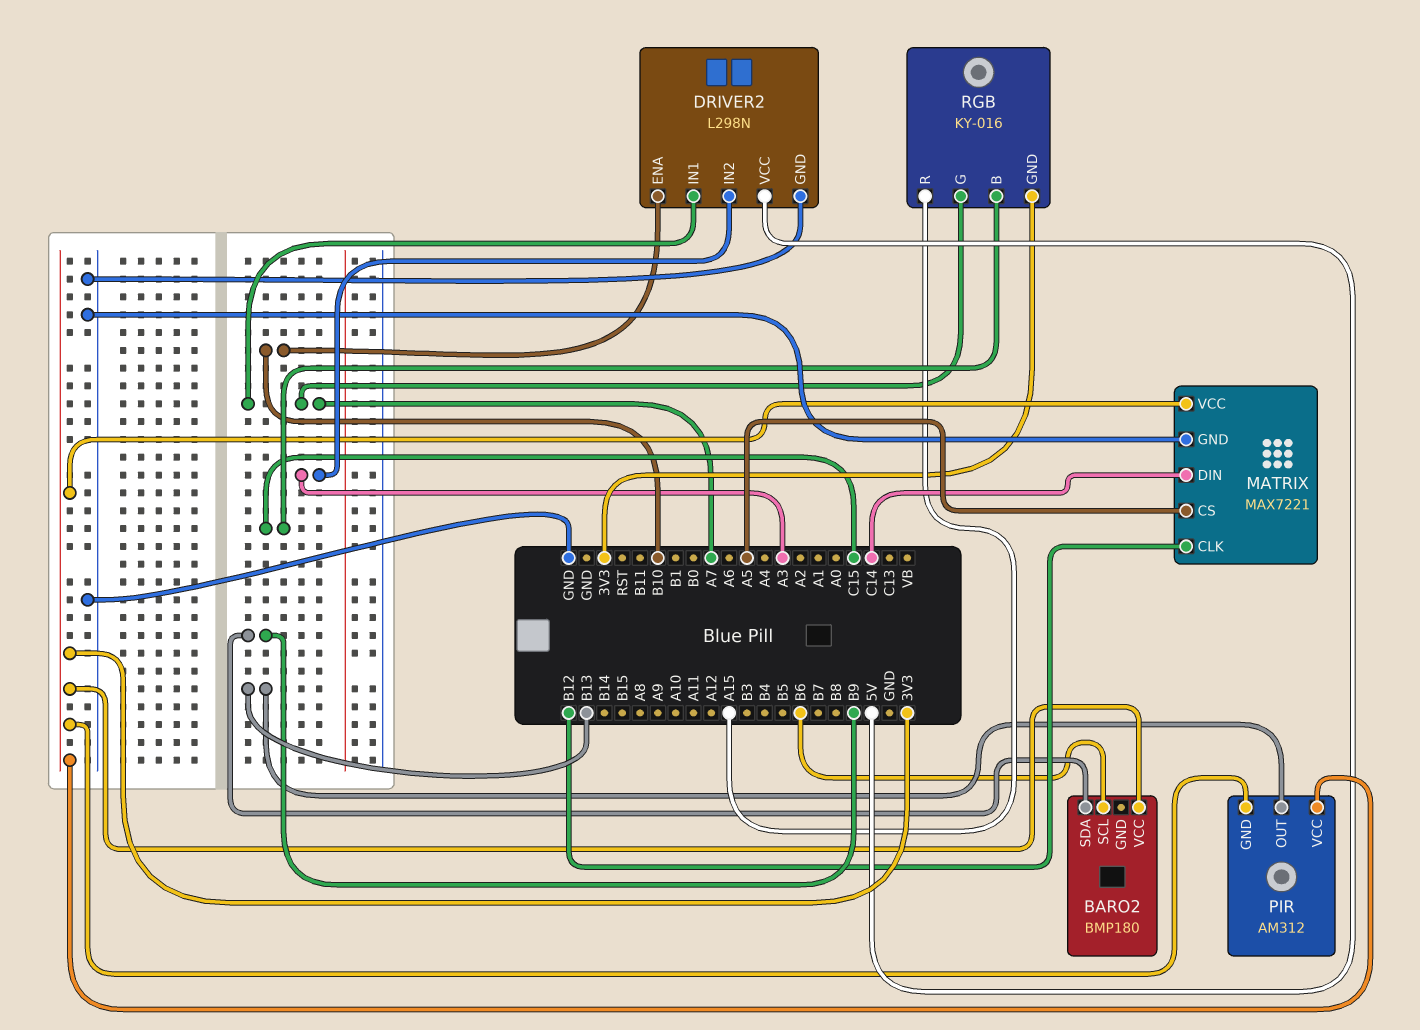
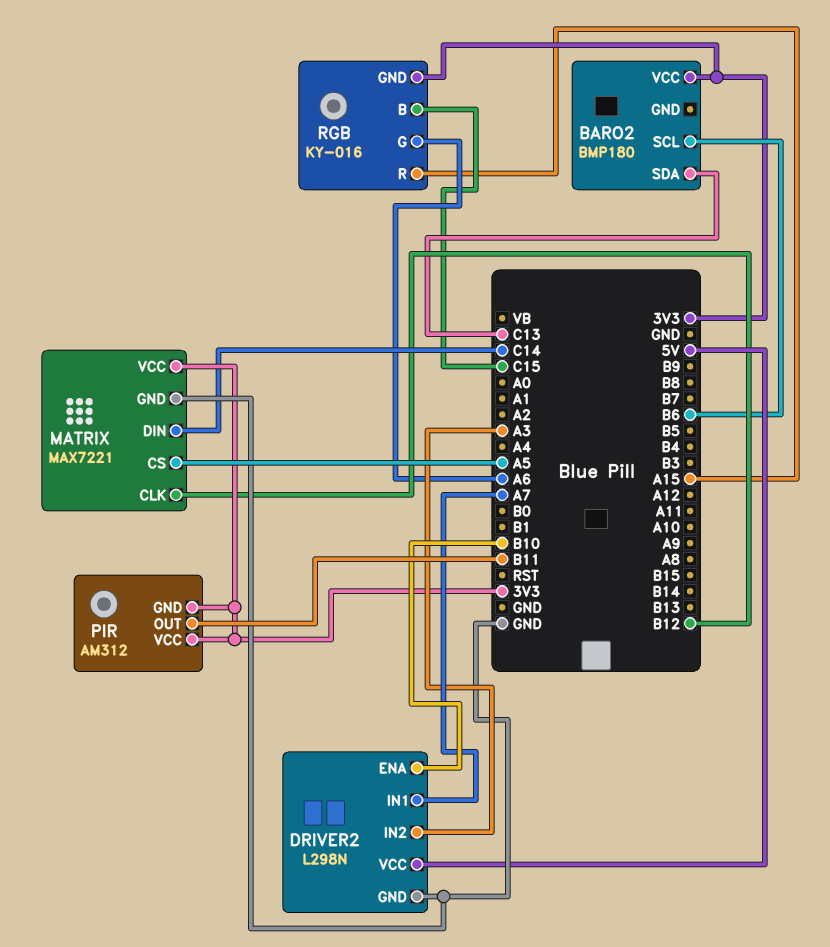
BARO2 pin SDA: B9 -> C13
PIR pin OUT: B13 -> B11
RGB pin G: A7 -> A6

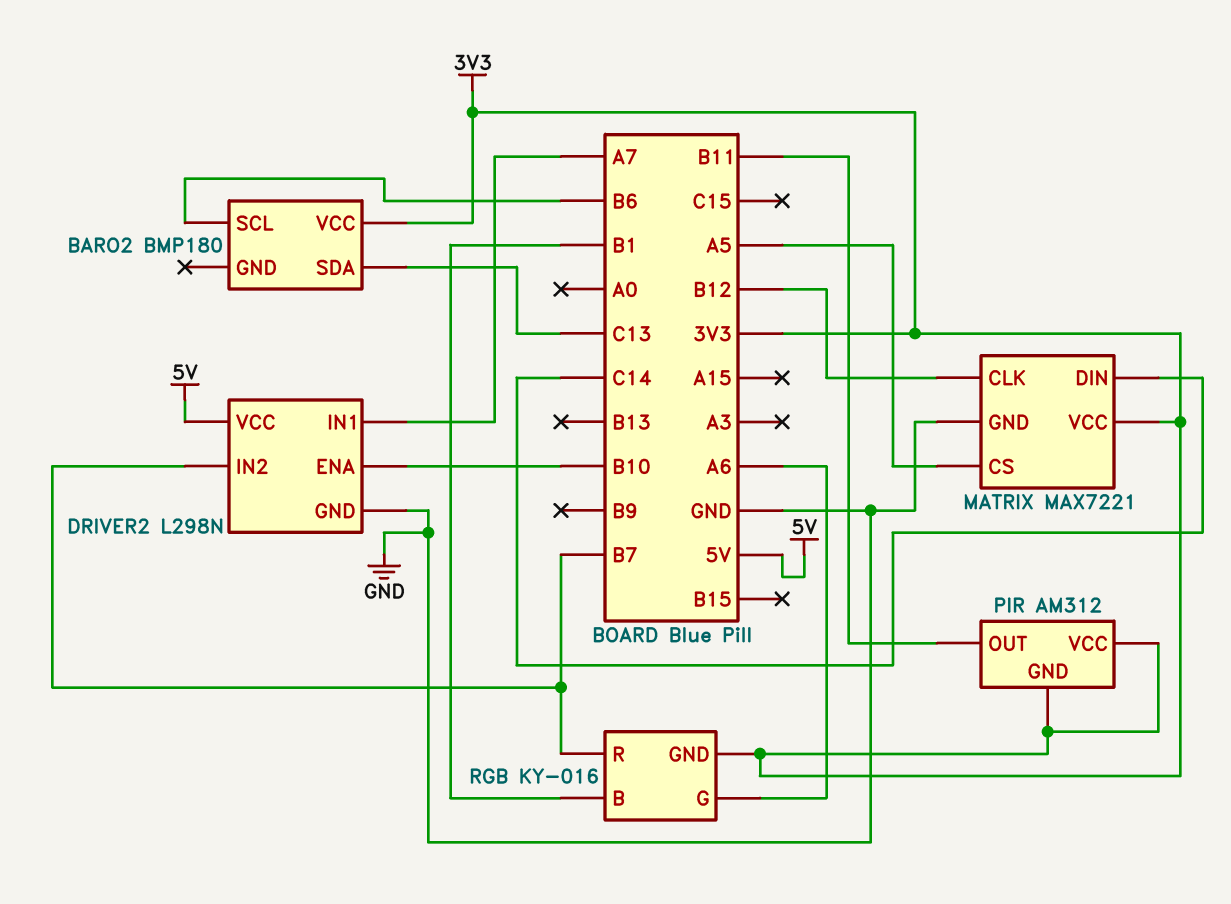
DRIVER2 pin IN2: A3 -> B7
RGB pin B: C15 -> B1
RGB pin R: A15 -> B7

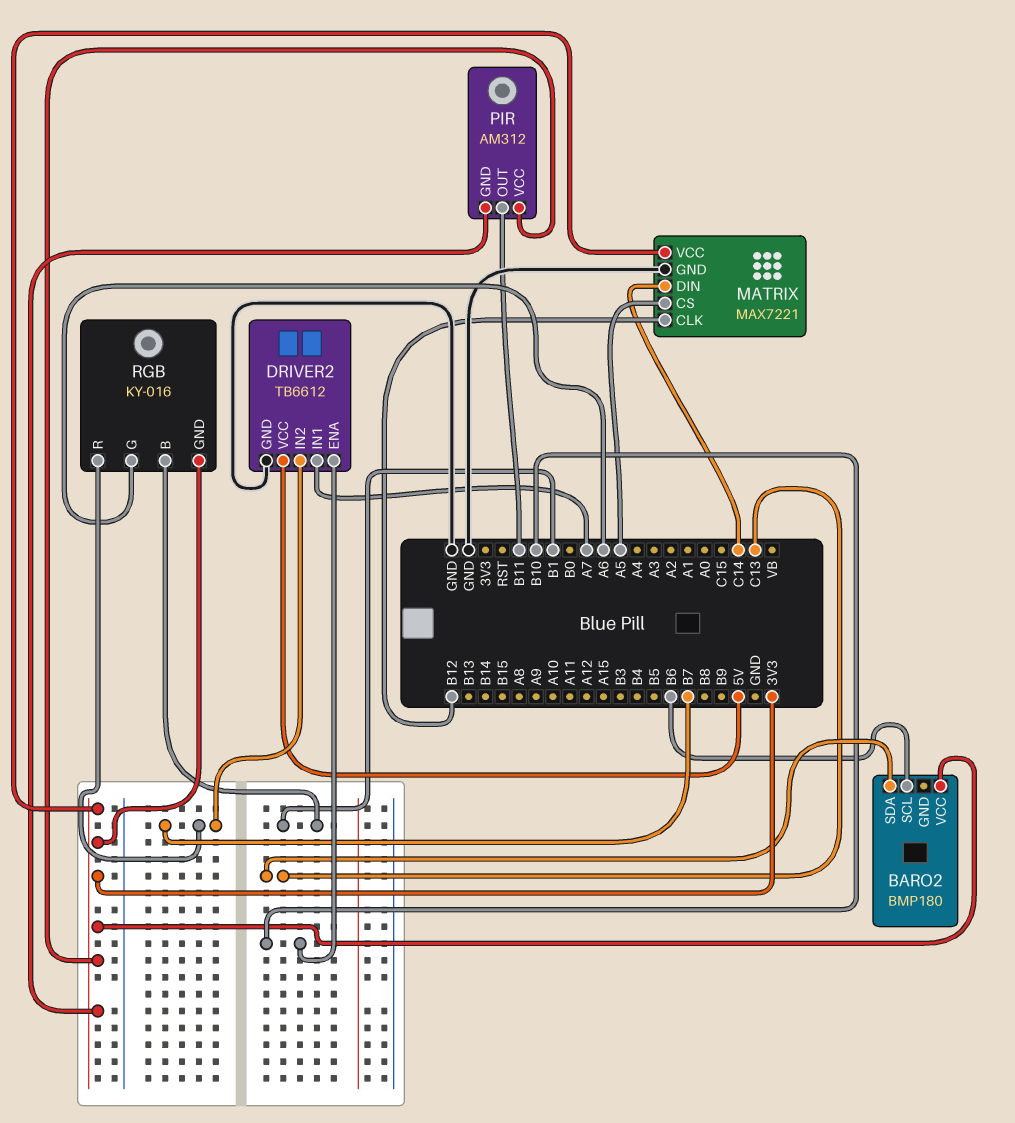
DRIVER2: L298N -> TB6612

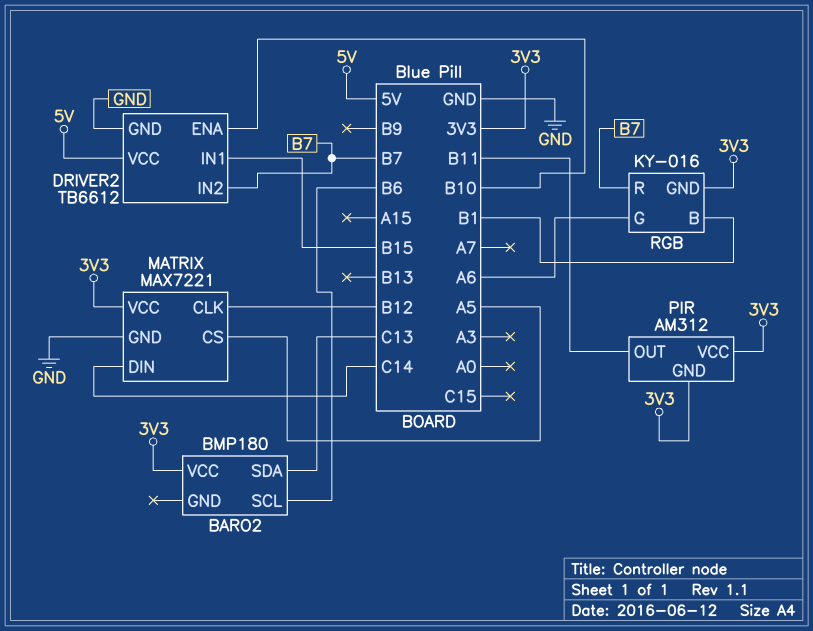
DRIVER2 pin IN1: A7 -> B15

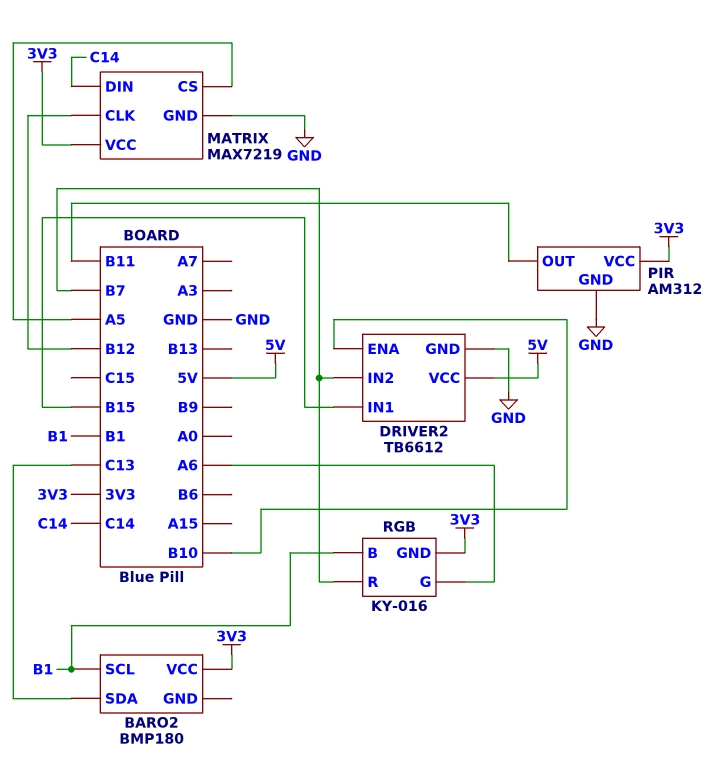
BARO2 pin SCL: B6 -> B1
MATRIX: MAX7221 -> MAX7219
PIR pin GND: 3V3 -> GND

